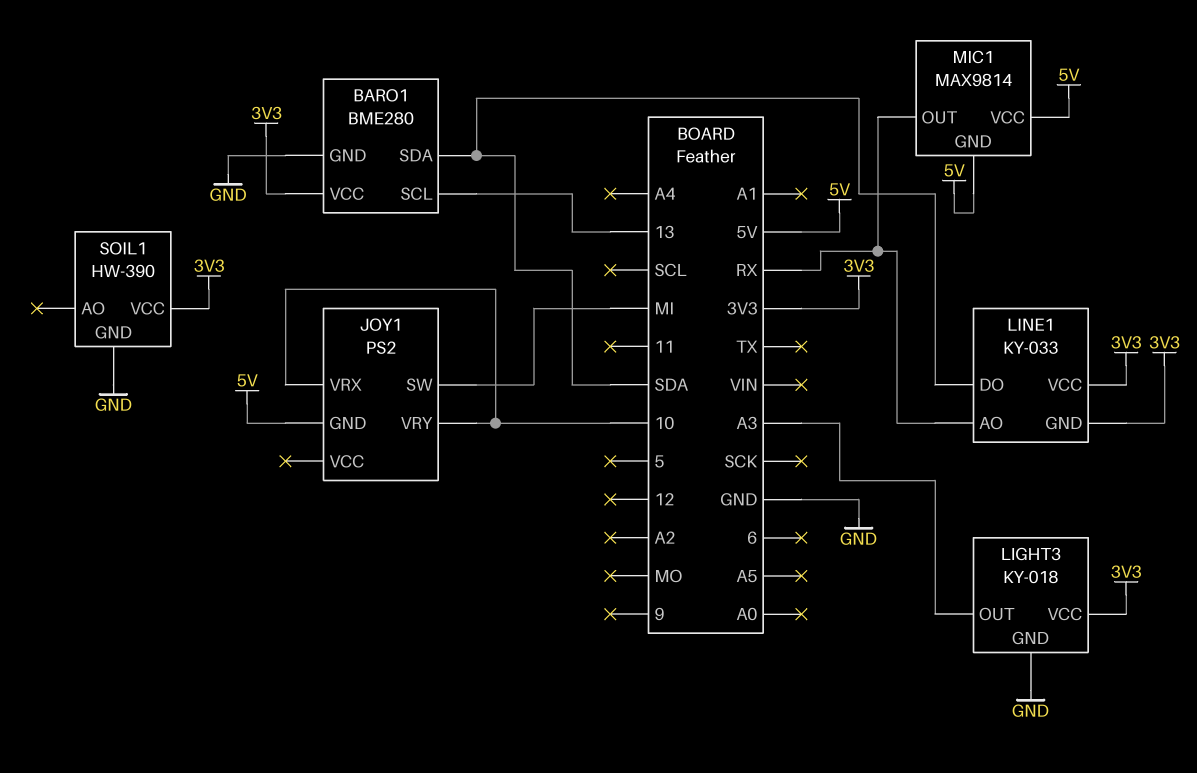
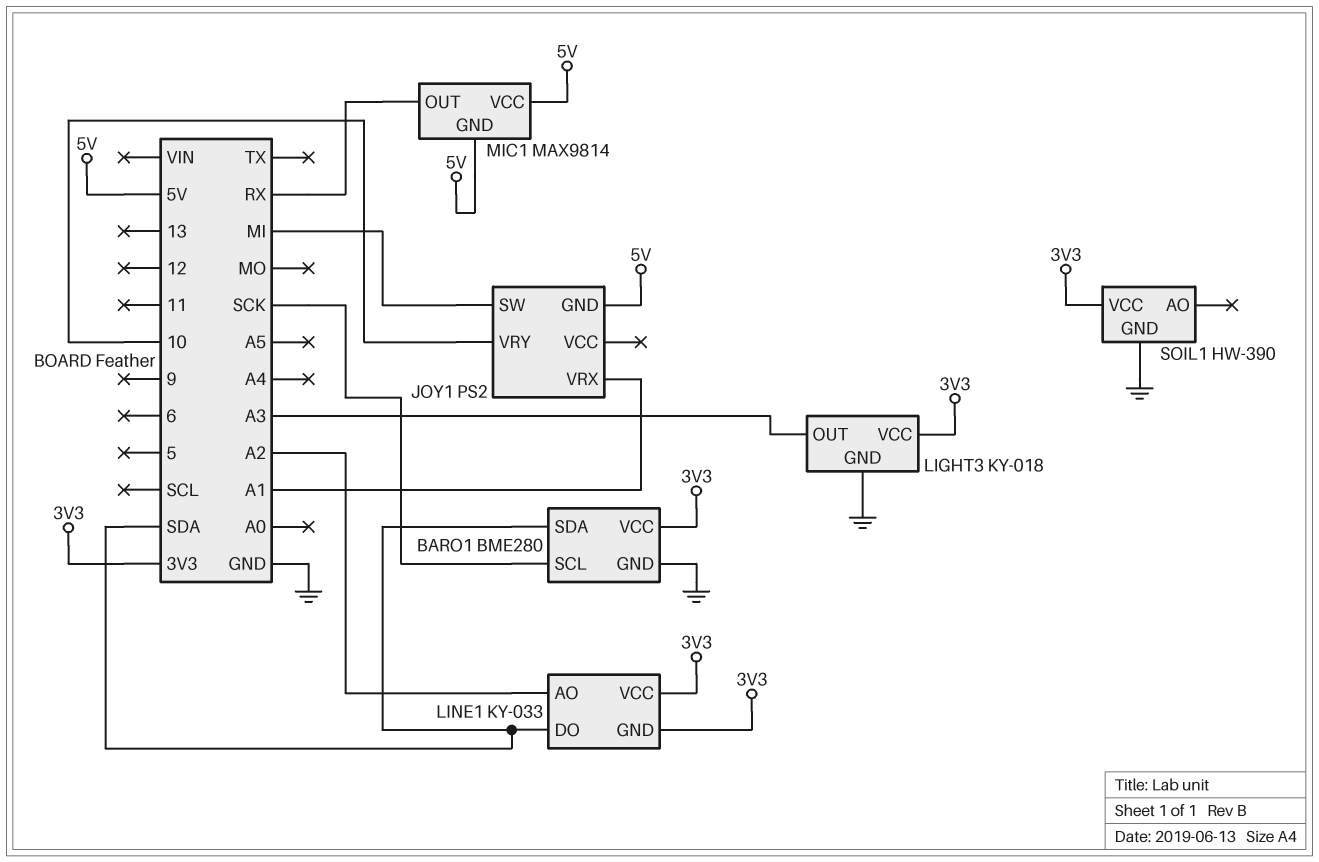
BARO1 pin SCL: 13 -> SCK
JOY1 pin VRX: 10 -> A1
LINE1 pin AO: RX -> A2

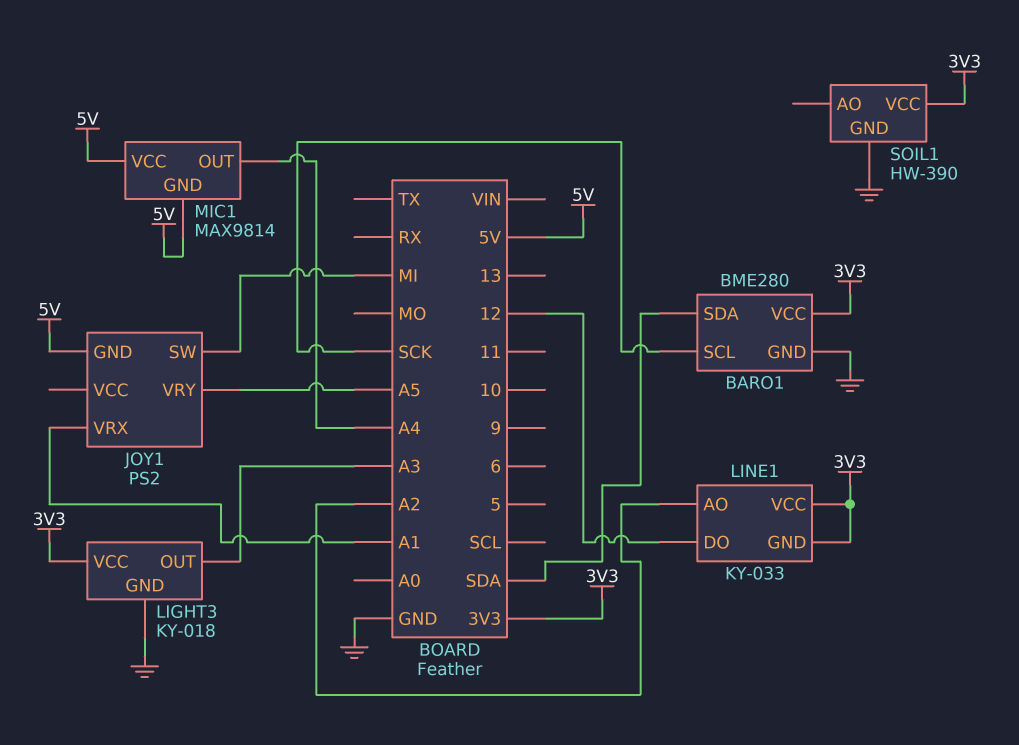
JOY1 pin VRY: 10 -> A5
LINE1 pin DO: SDA -> 12
MIC1 pin OUT: RX -> A4

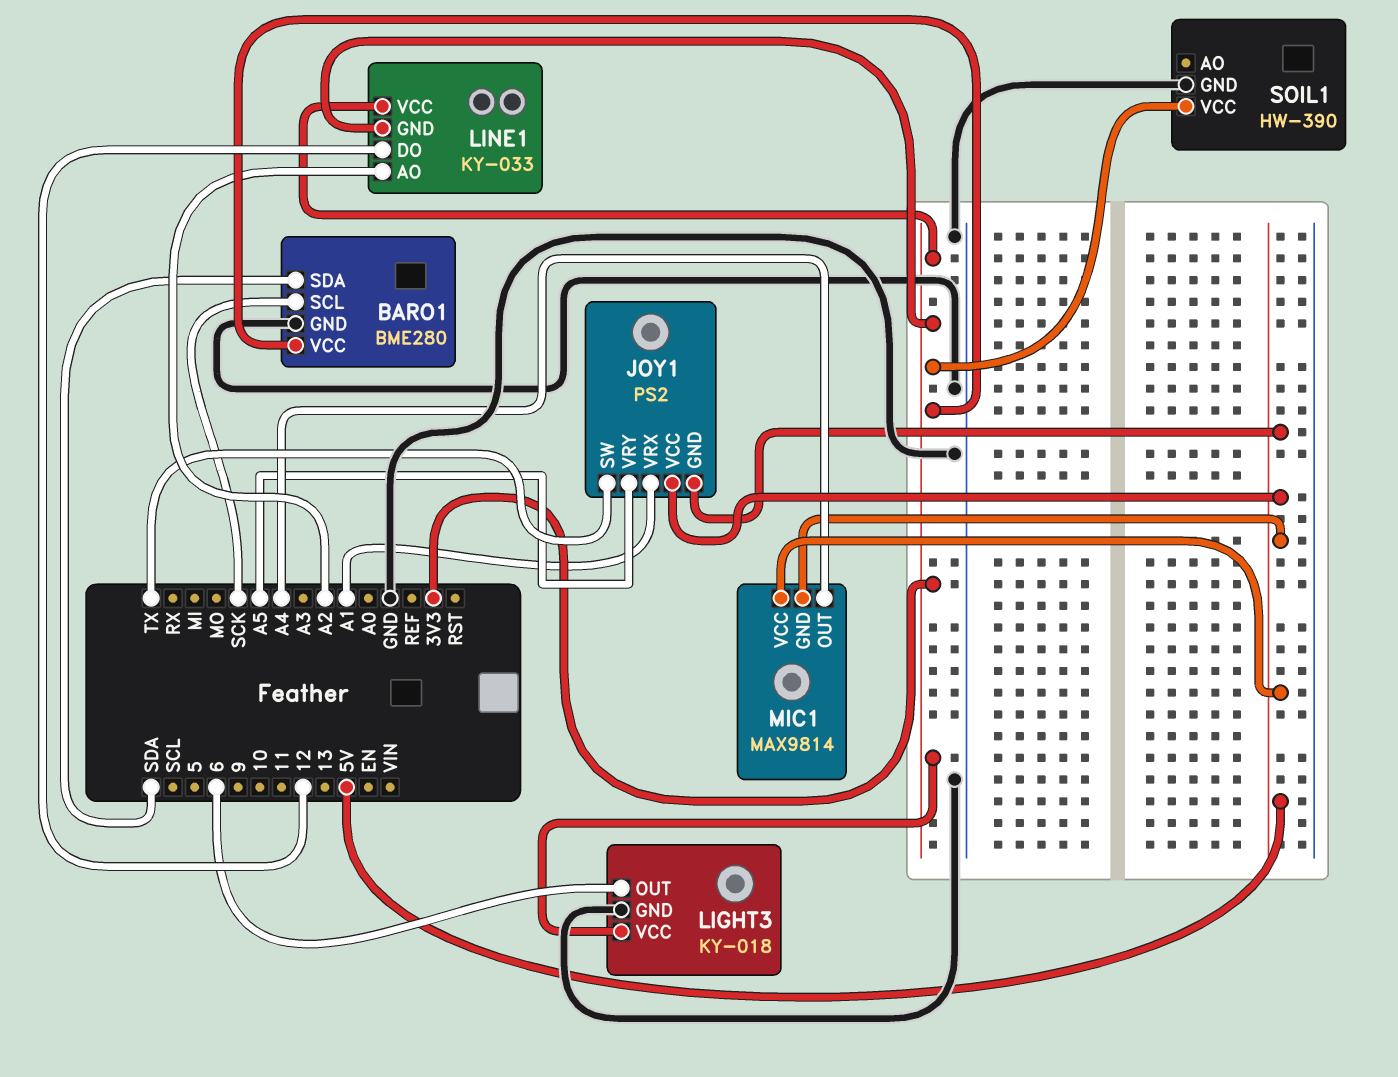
JOY1 pin SW: MI -> TX
JOY1 pin VCC: none -> 5V
LIGHT3 pin OUT: A3 -> 6

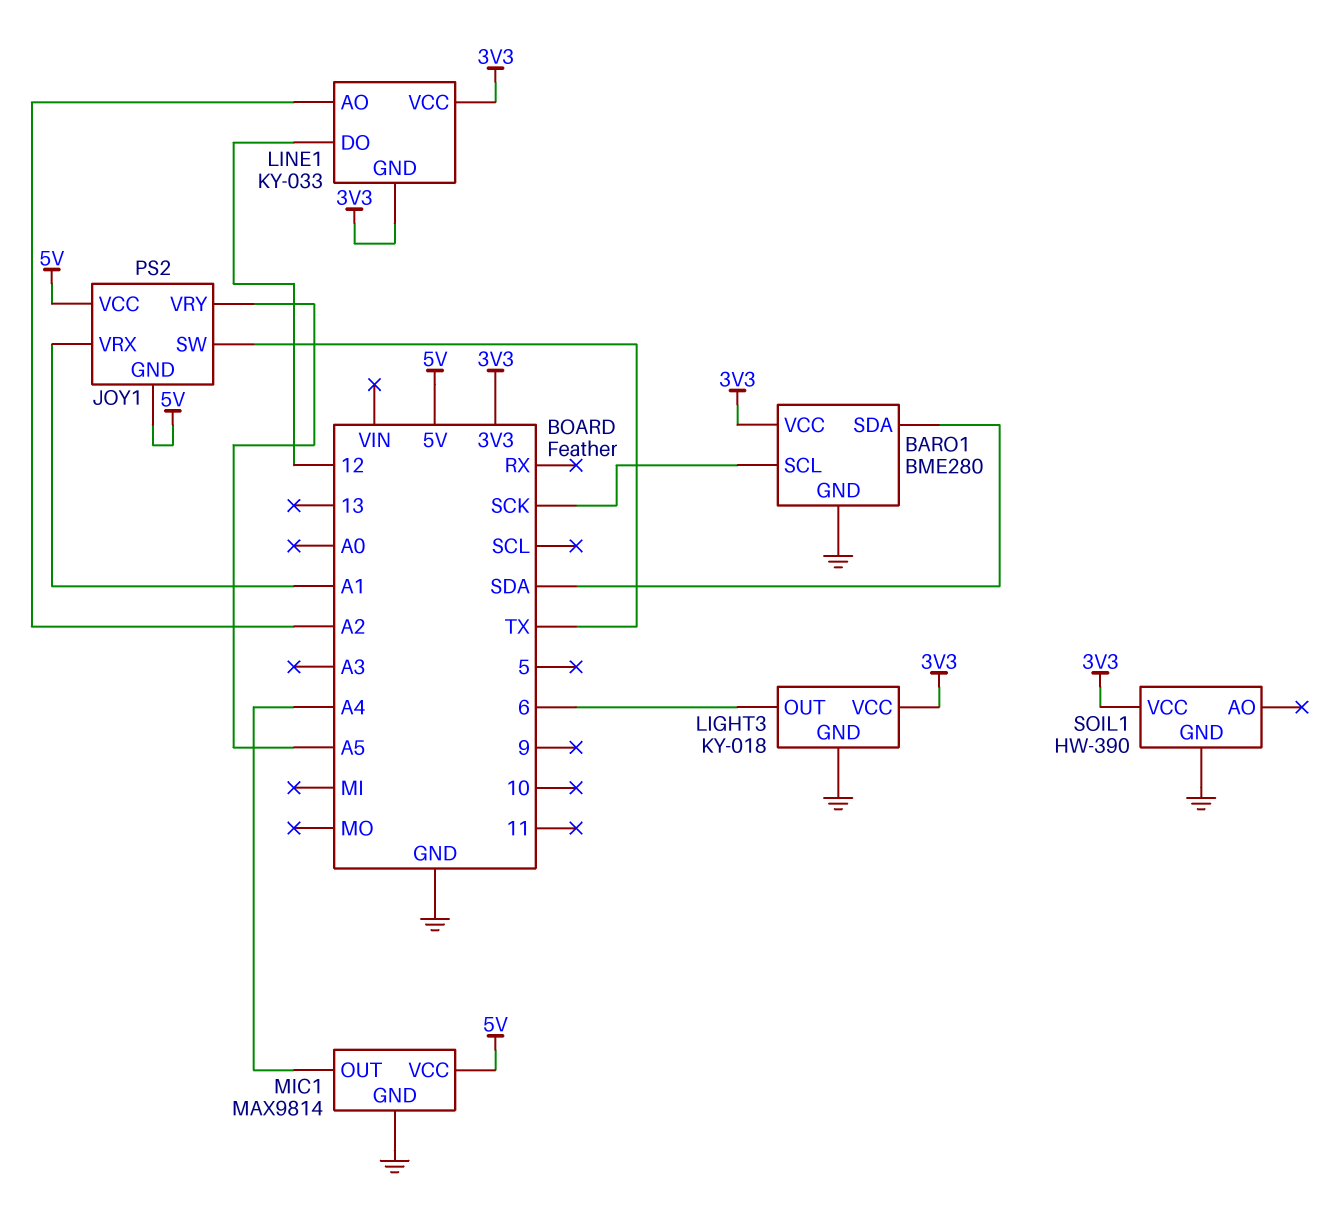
MIC1 pin GND: 5V -> GND

